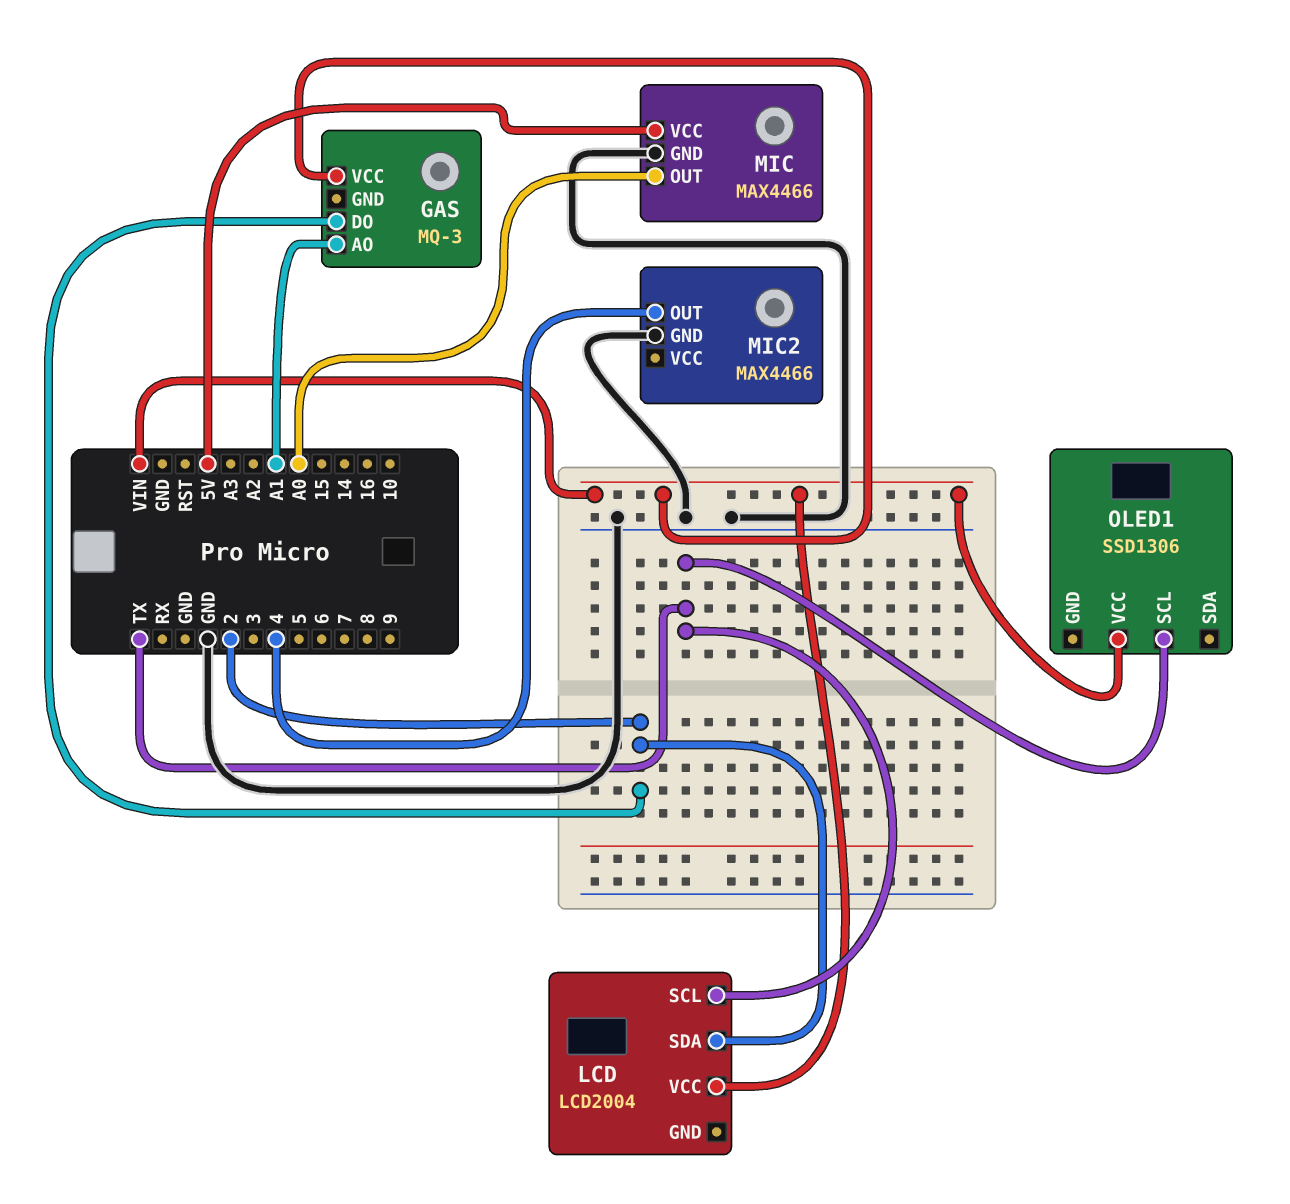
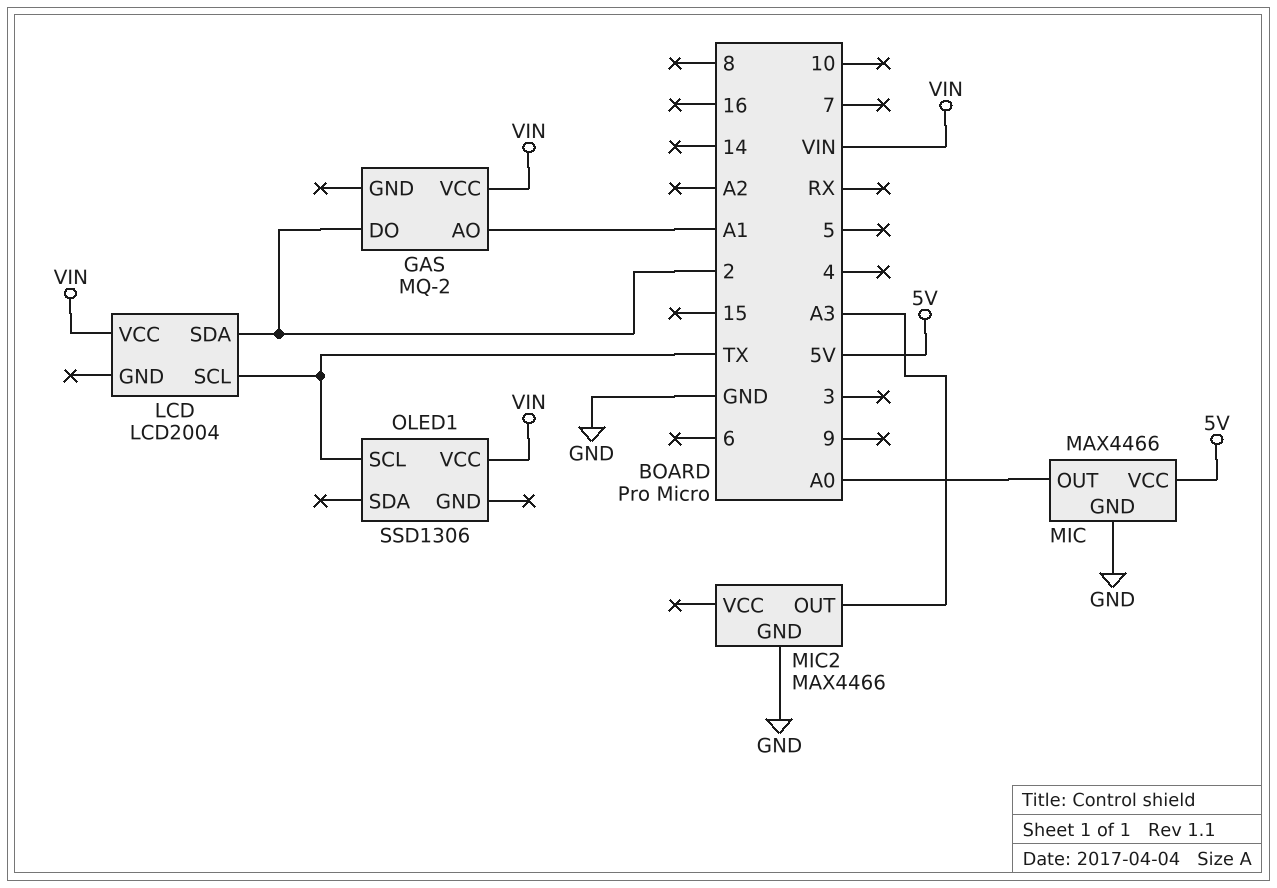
GAS: MQ-3 -> MQ-2
MIC2 pin OUT: 4 -> A3

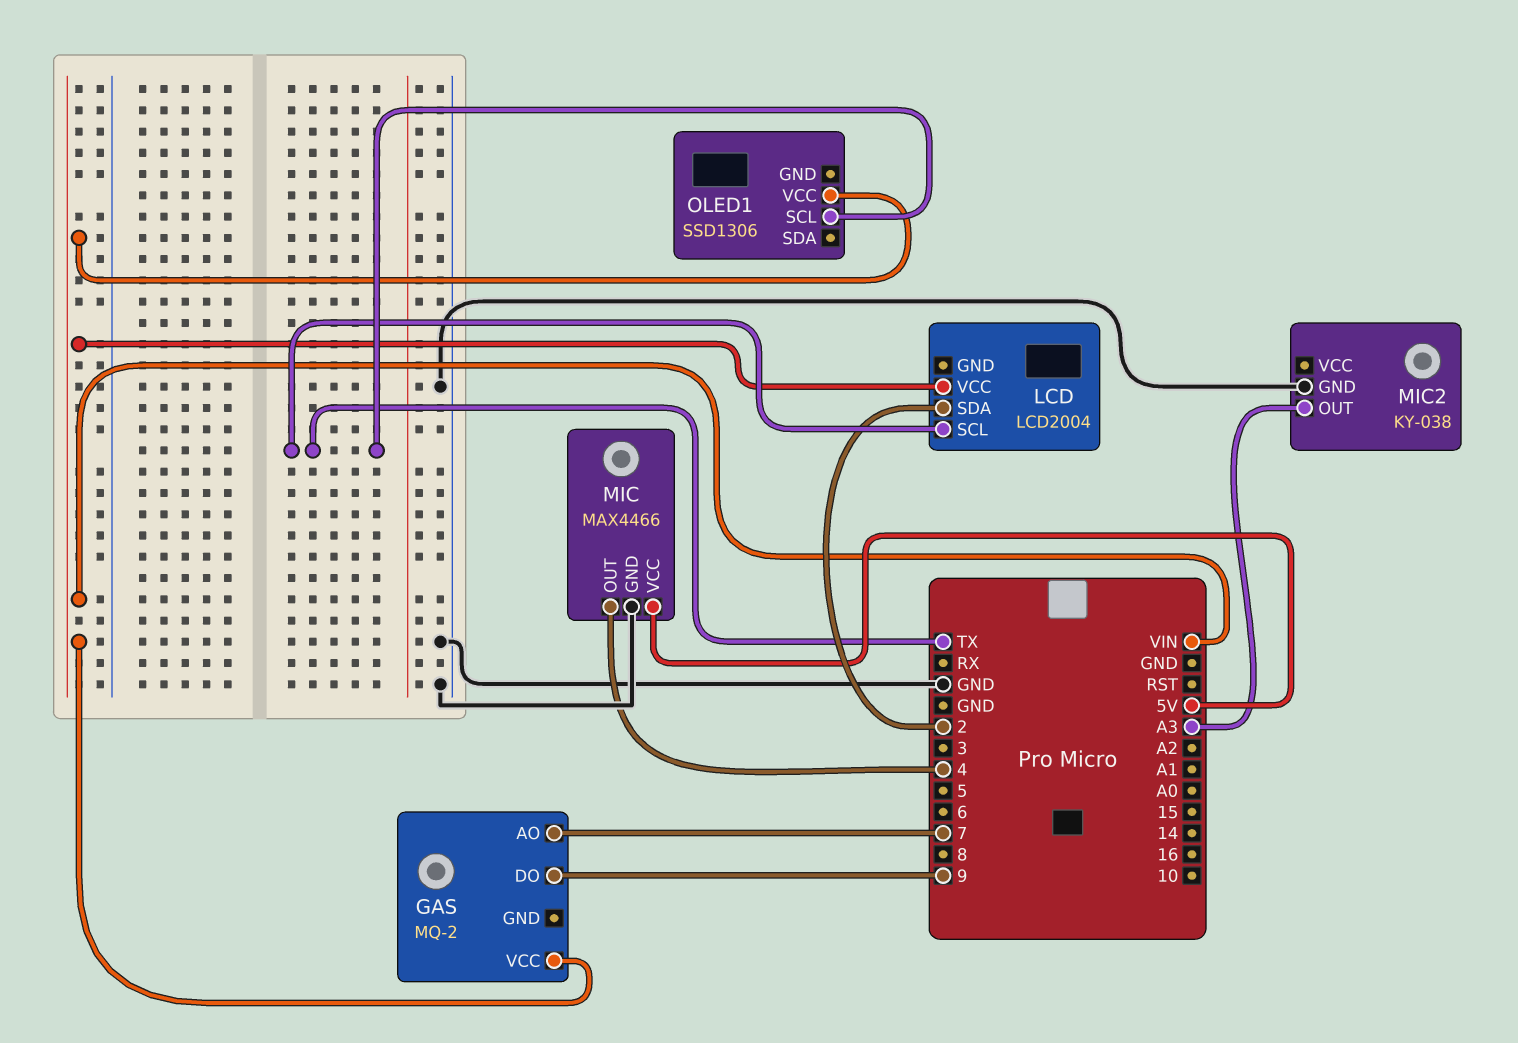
GAS pin AO: A1 -> 7
GAS pin DO: 2 -> 9
MIC pin OUT: A0 -> 4
MIC2: MAX4466 -> KY-038

